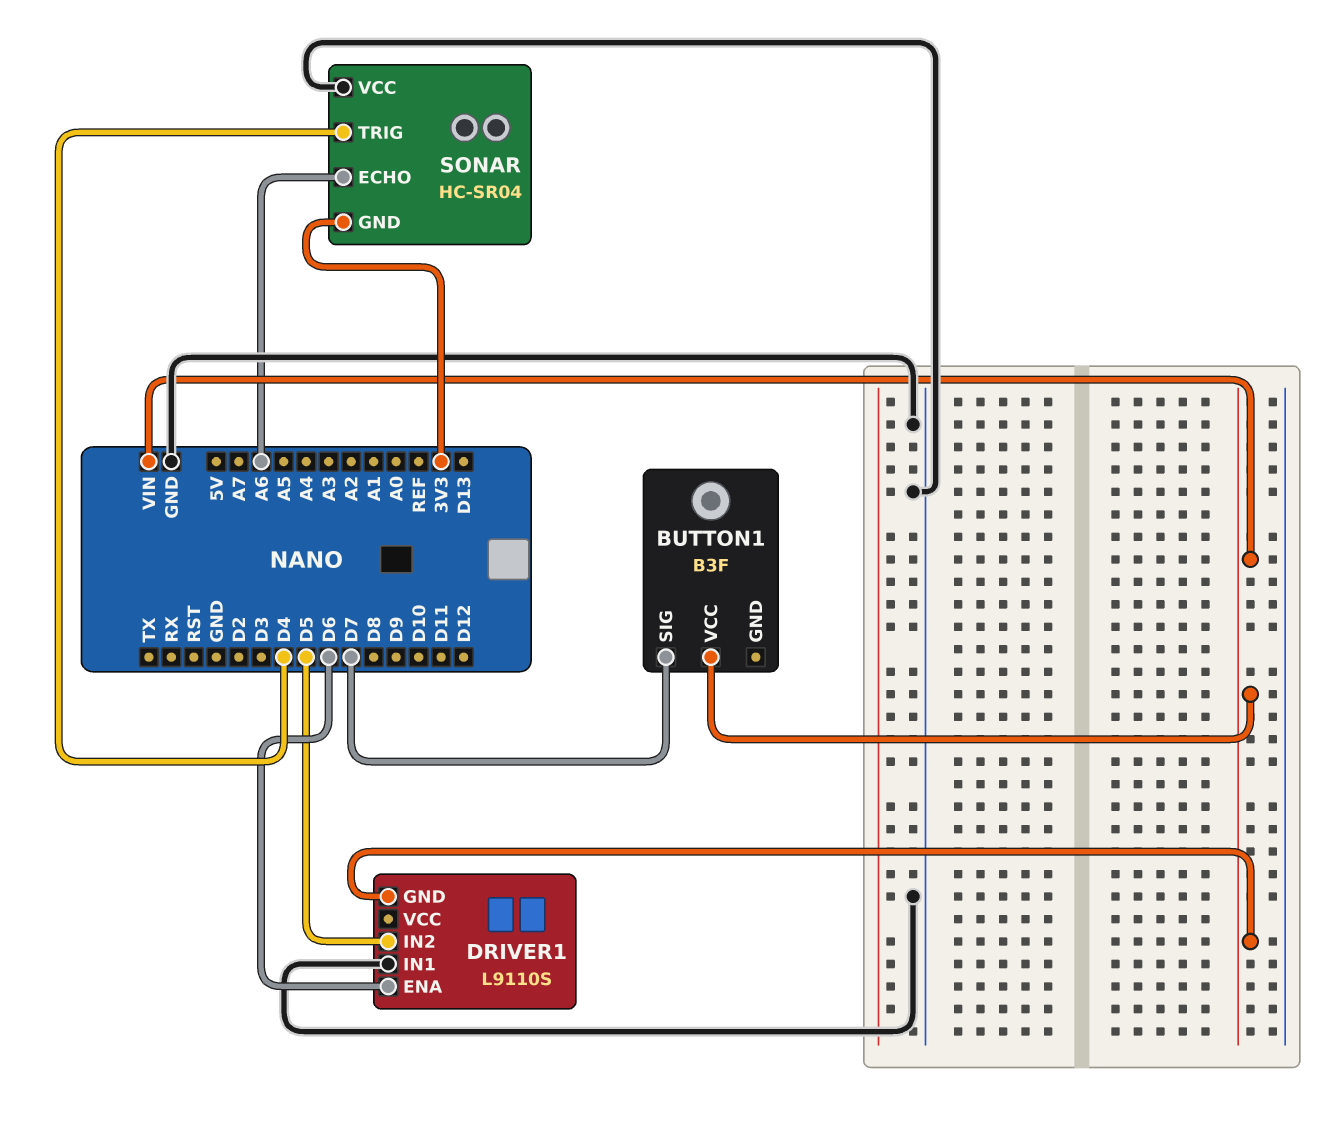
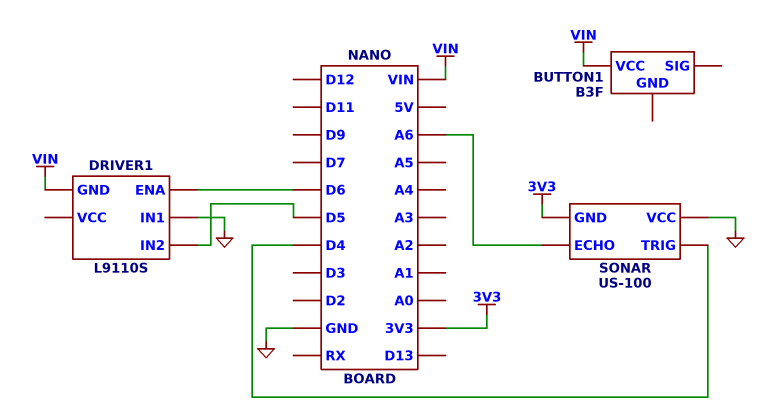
BUTTON1 pin SIG: D7 -> none
SONAR: HC-SR04 -> US-100

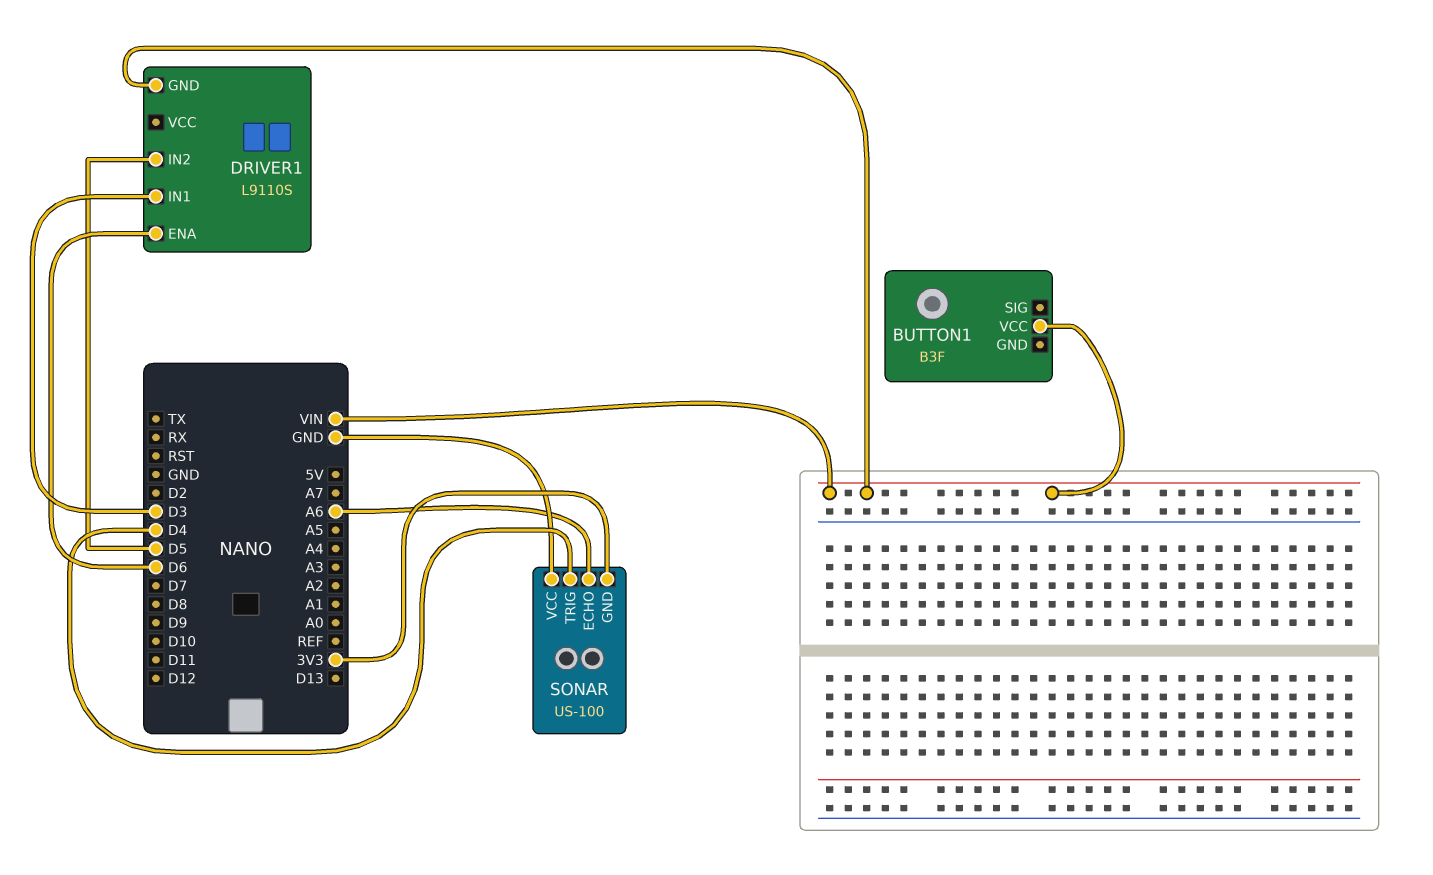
DRIVER1 pin IN1: GND -> D3

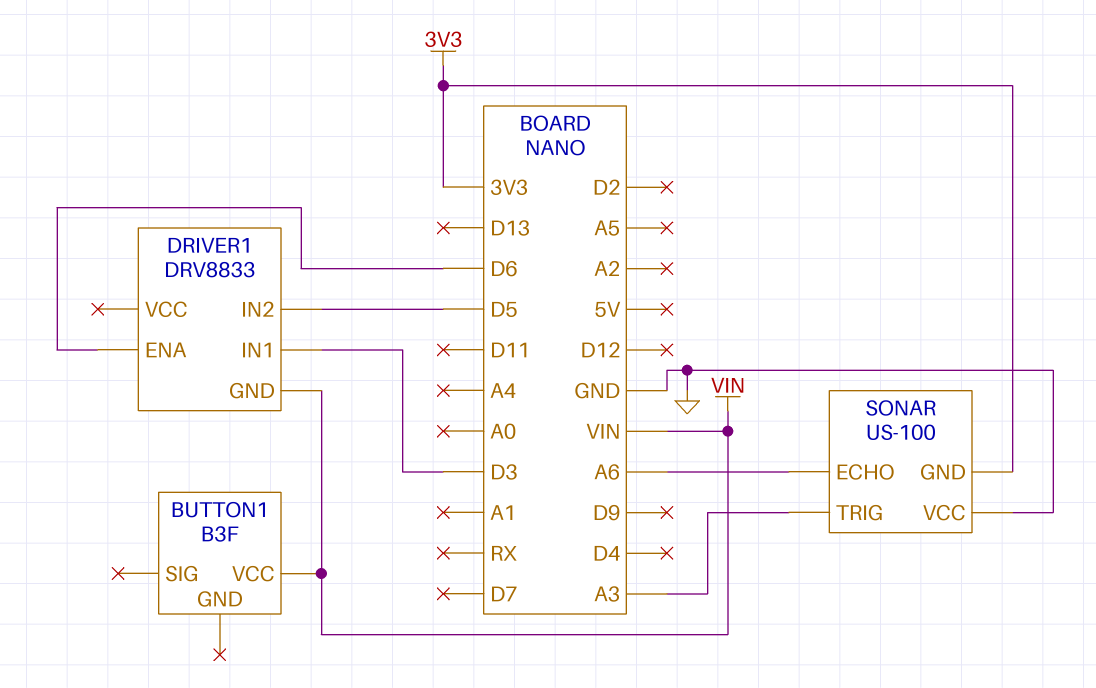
DRIVER1: L9110S -> DRV8833
SONAR pin TRIG: D4 -> A3

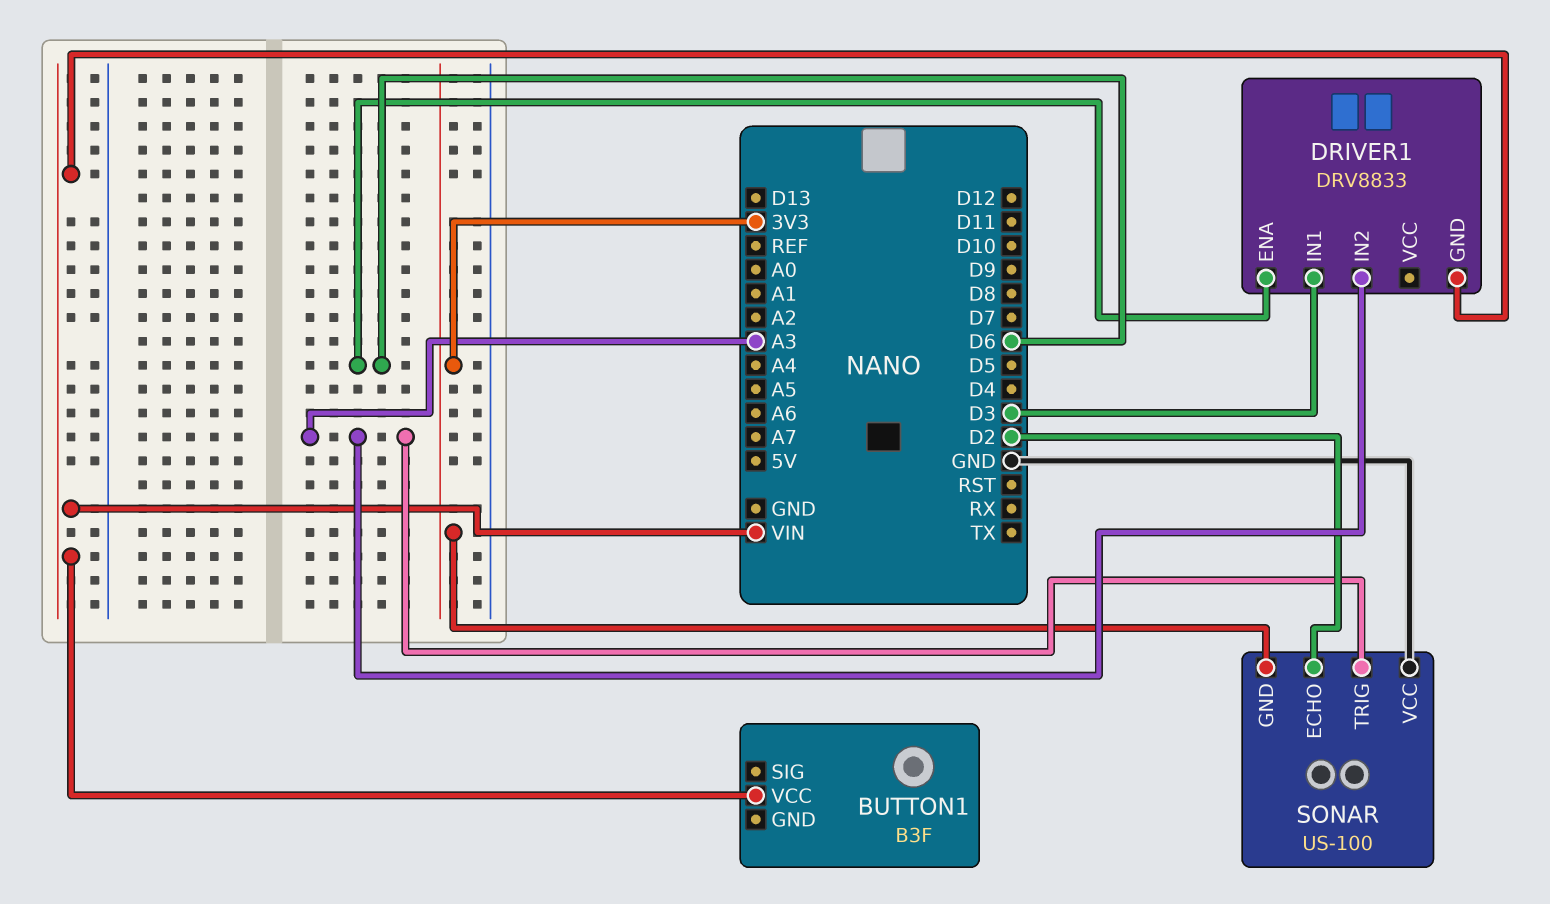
DRIVER1 pin IN2: D5 -> A3
SONAR pin ECHO: A6 -> D2

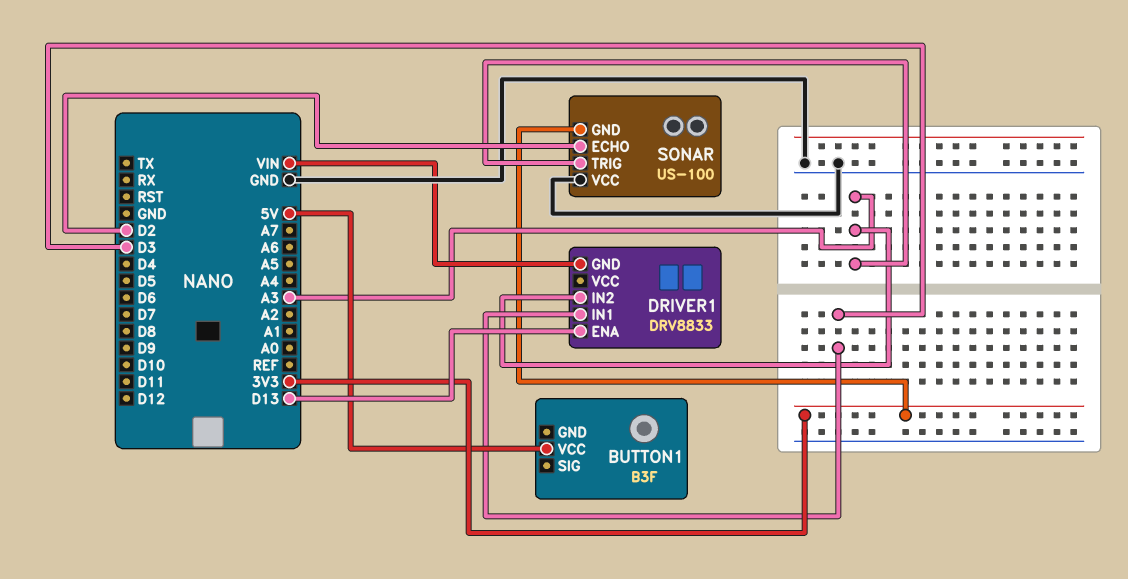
BUTTON1 pin VCC: VIN -> 5V
DRIVER1 pin ENA: D6 -> D13

